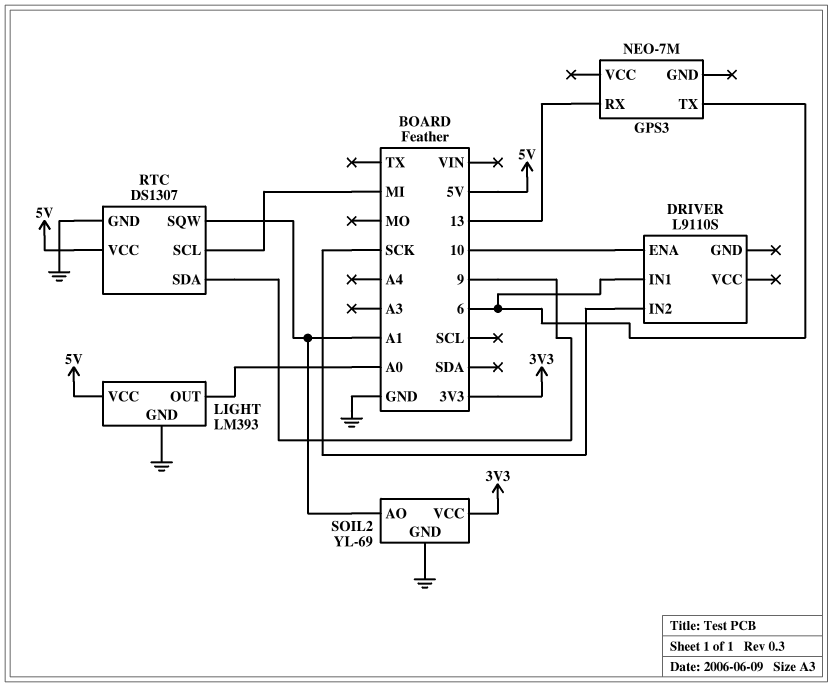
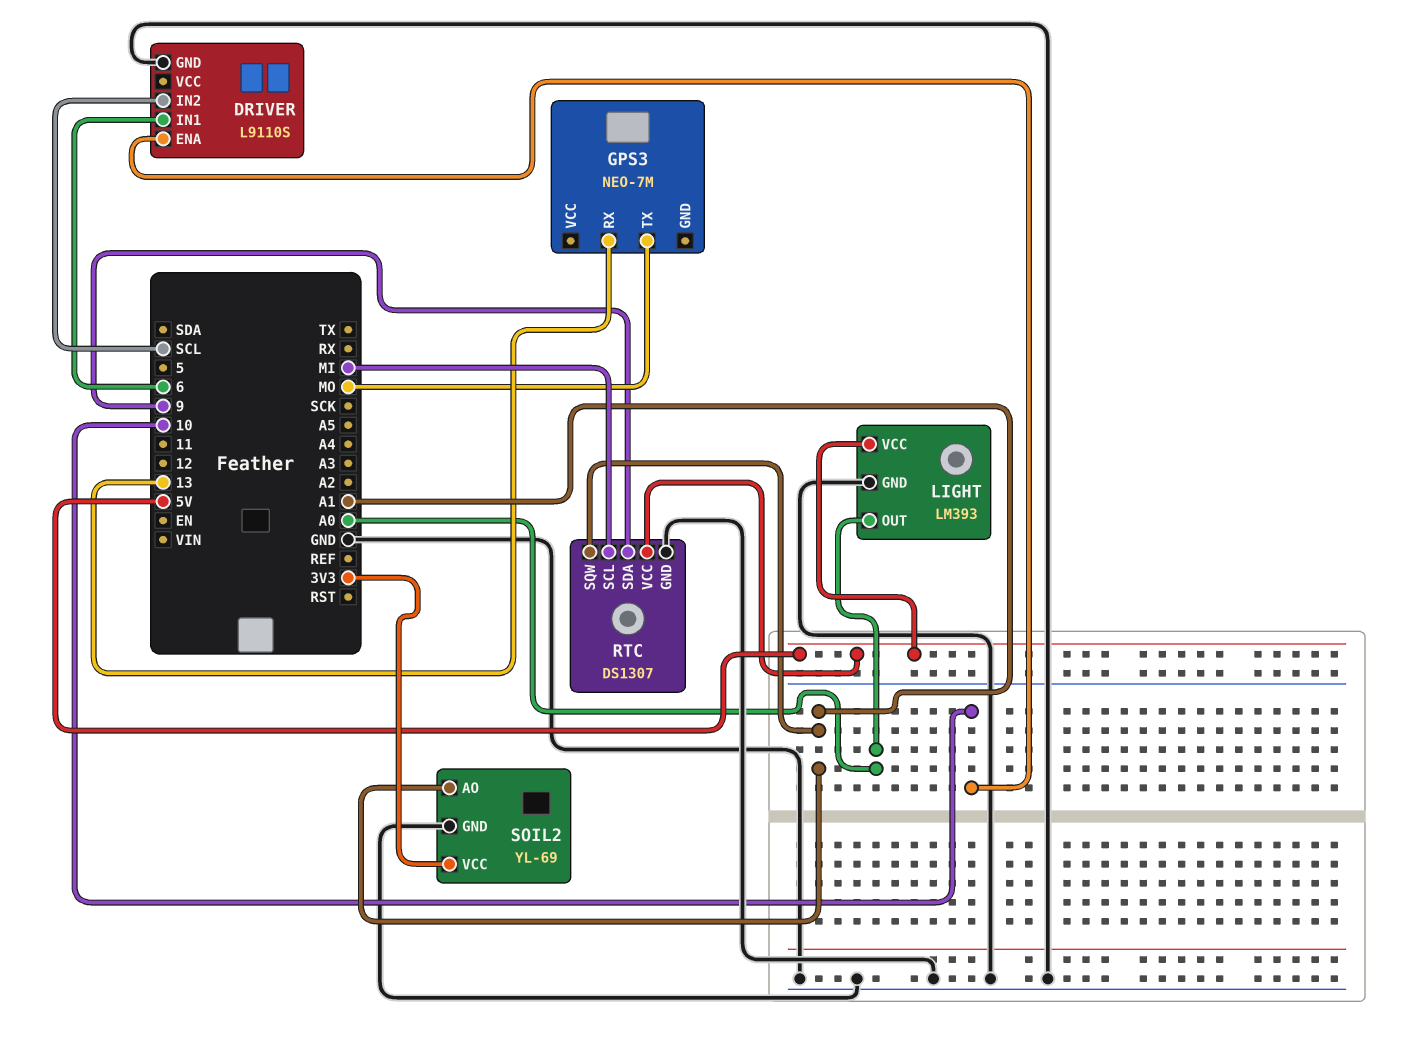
DRIVER pin GND: none -> GND
DRIVER pin IN2: SCK -> SCL
GPS3 pin TX: 6 -> MO

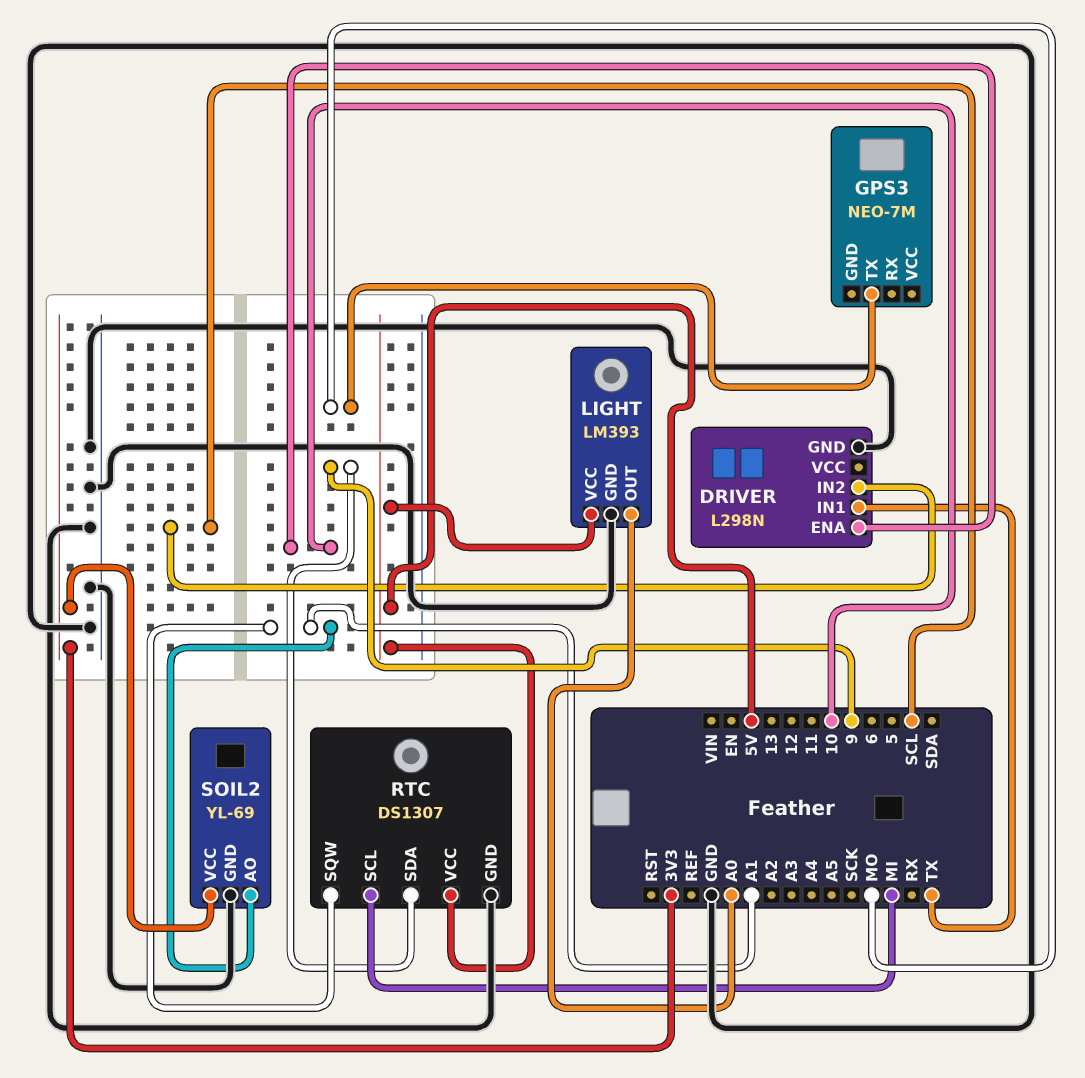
DRIVER: L9110S -> L298N
DRIVER pin IN1: 6 -> TX
GPS3 pin RX: 13 -> none

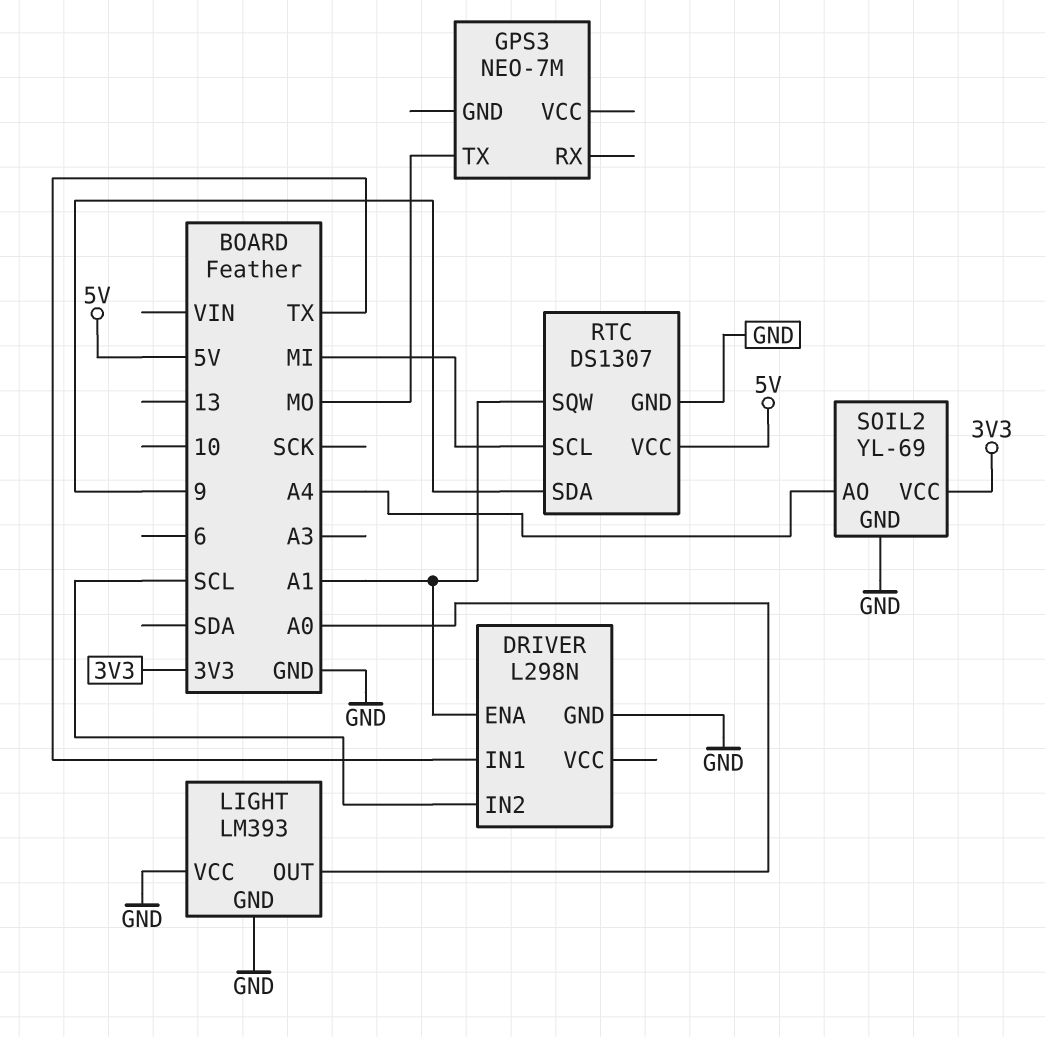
DRIVER pin ENA: 10 -> A1
LIGHT pin VCC: 5V -> GND
SOIL2 pin AO: A1 -> A4

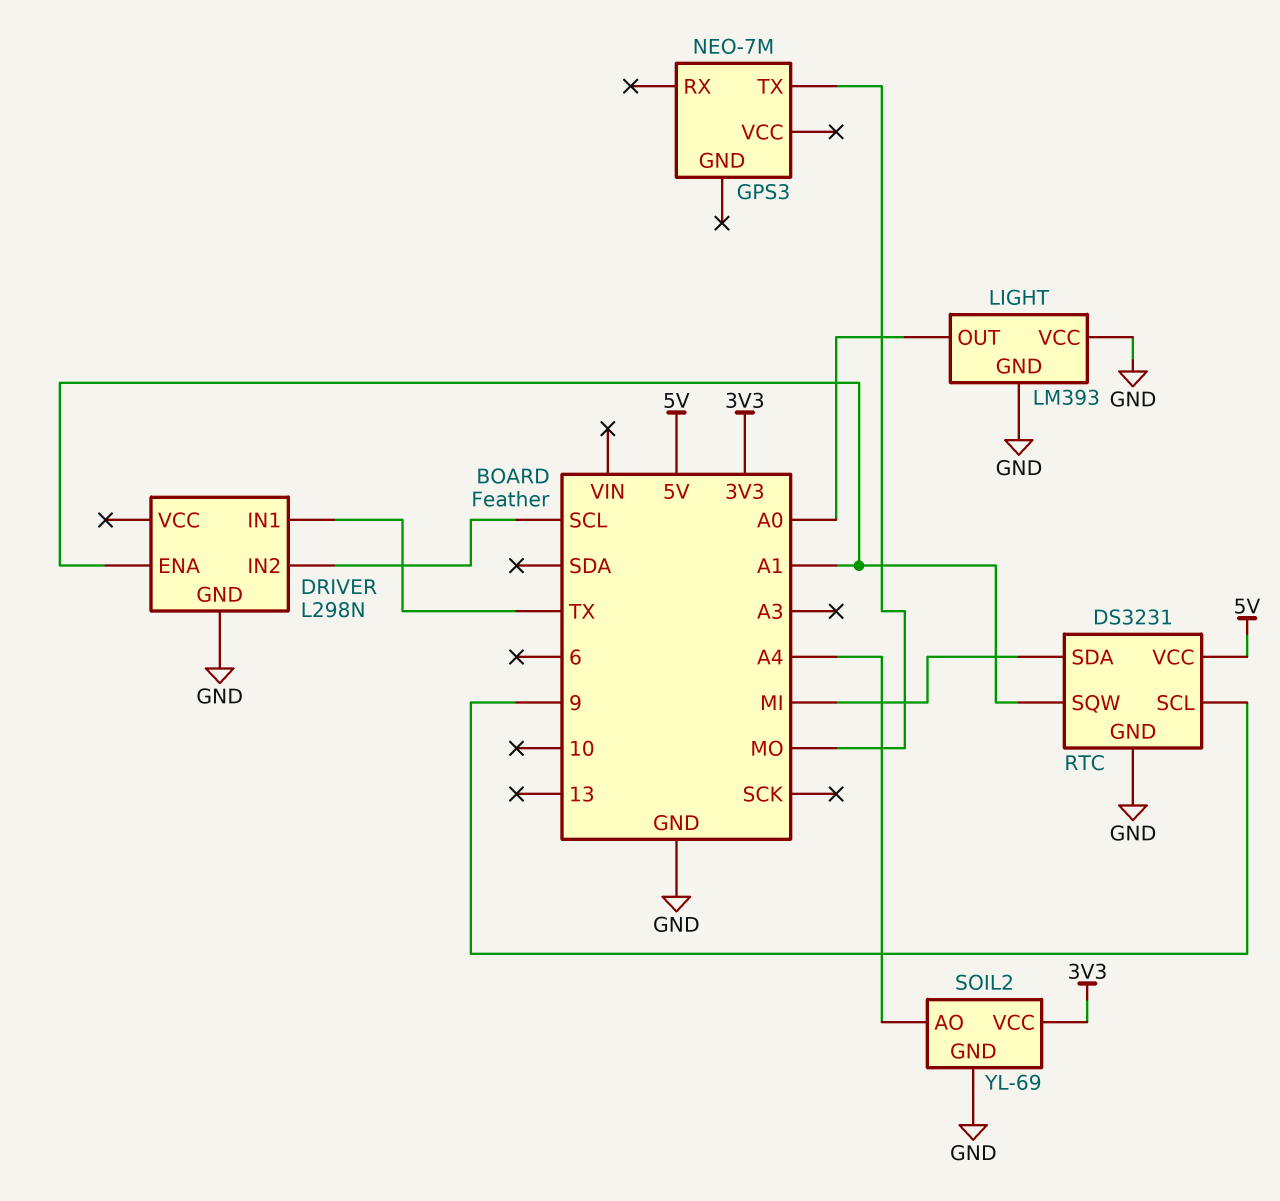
RTC: DS1307 -> DS3231
RTC pin SCL: MI -> 9
RTC pin SDA: 9 -> MI

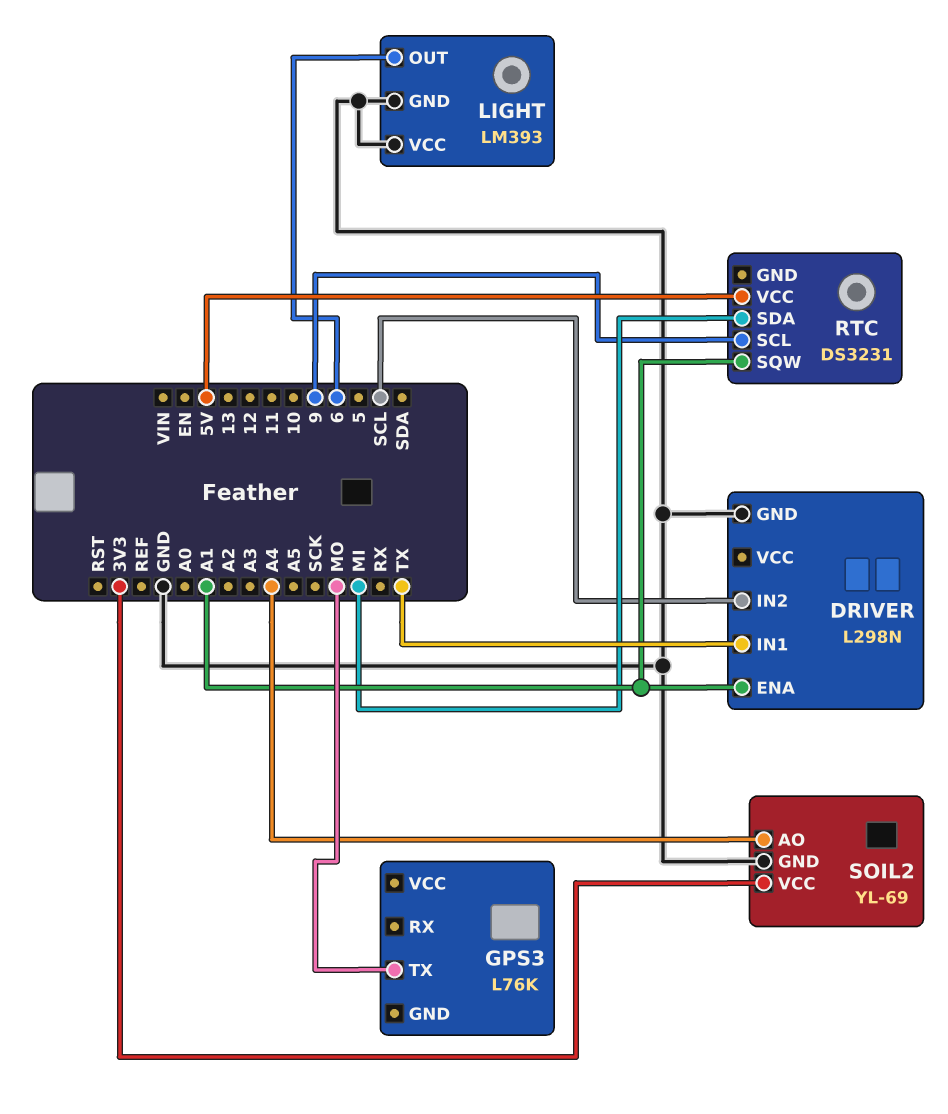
GPS3: NEO-7M -> L76K
LIGHT pin OUT: A0 -> 6
RTC pin GND: GND -> none

